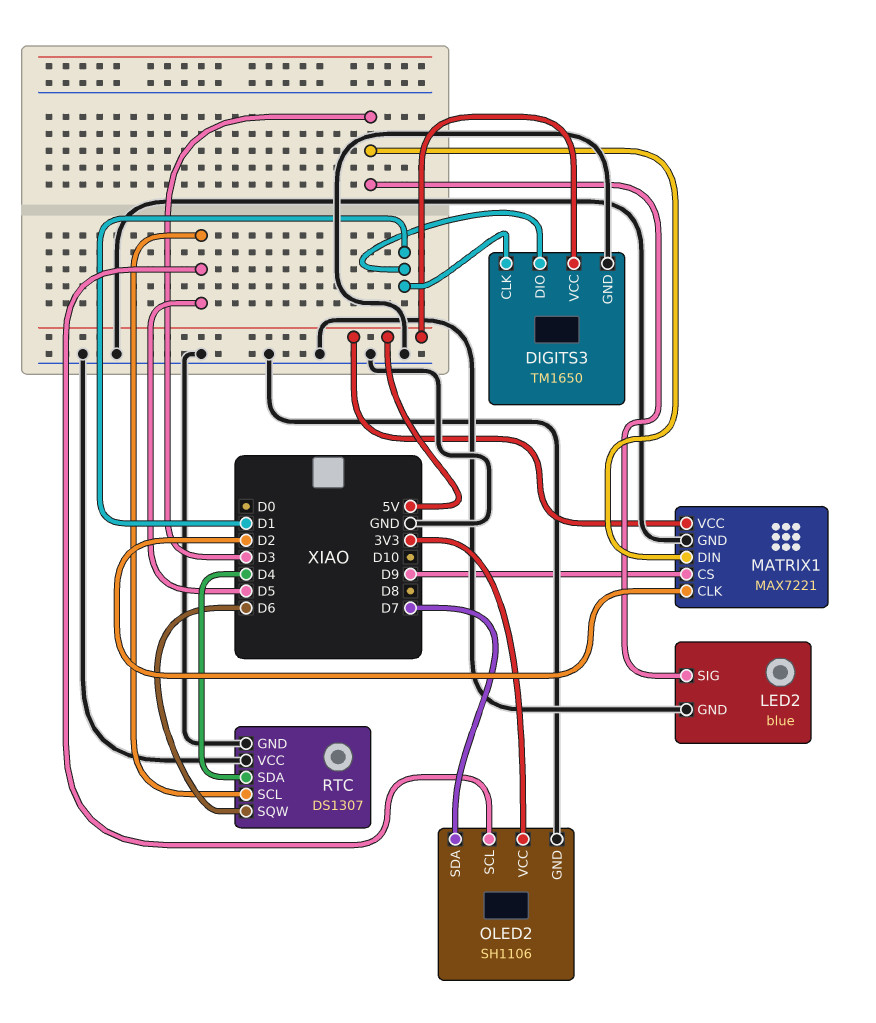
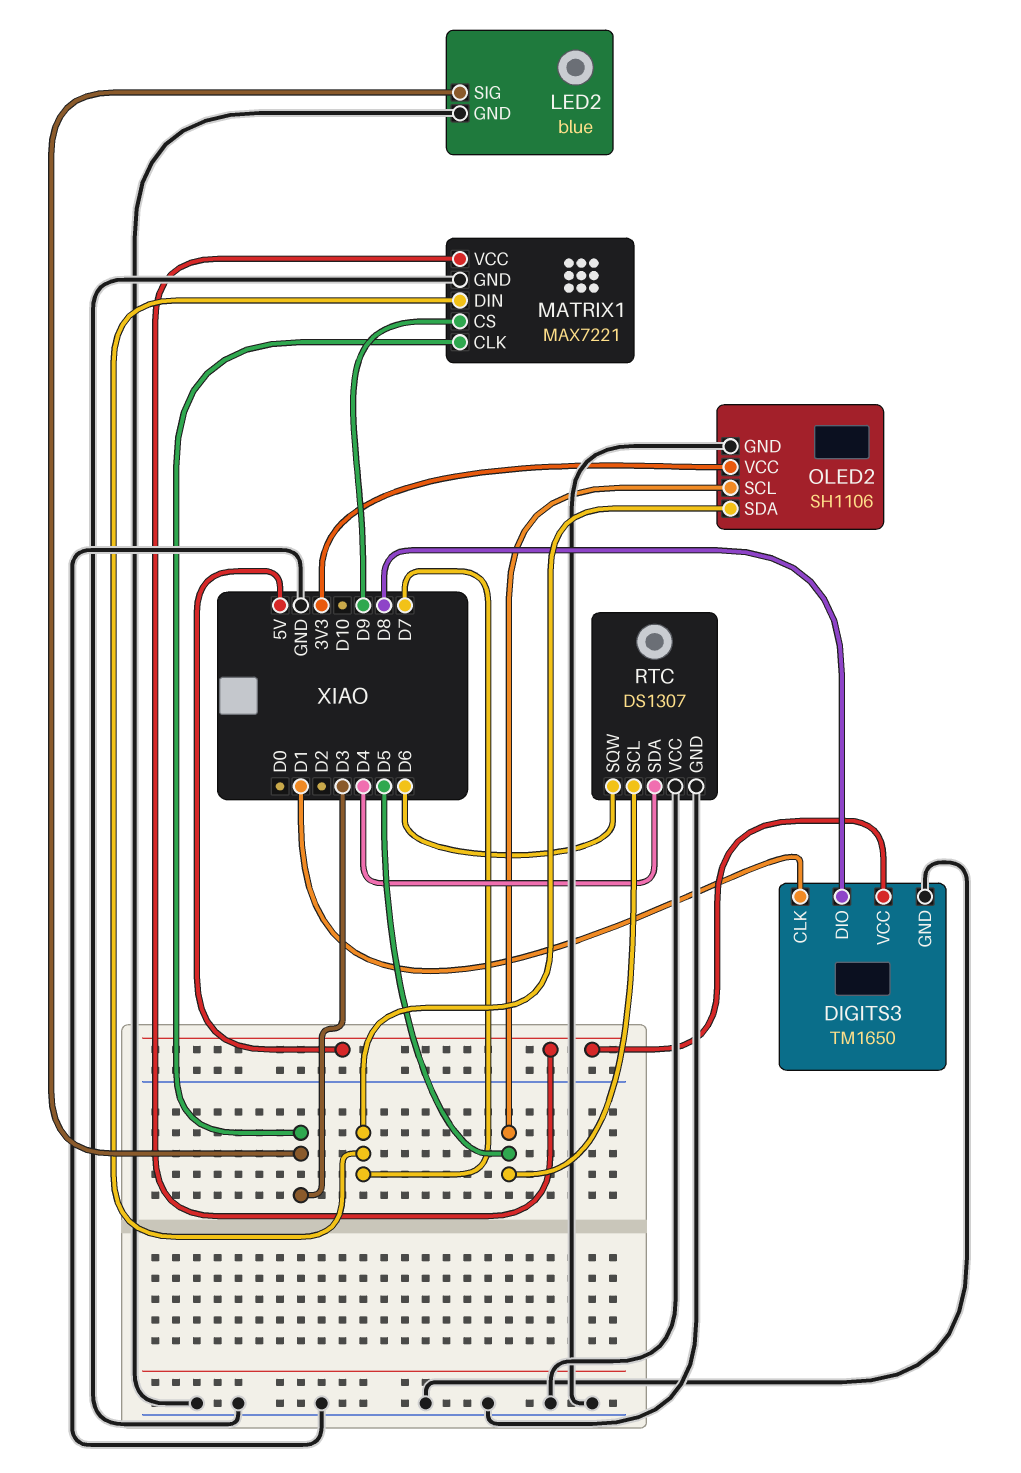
DIGITS3 pin DIO: D1 -> D8
MATRIX1 pin CLK: D2 -> D3
MATRIX1 pin DIN: D3 -> D7

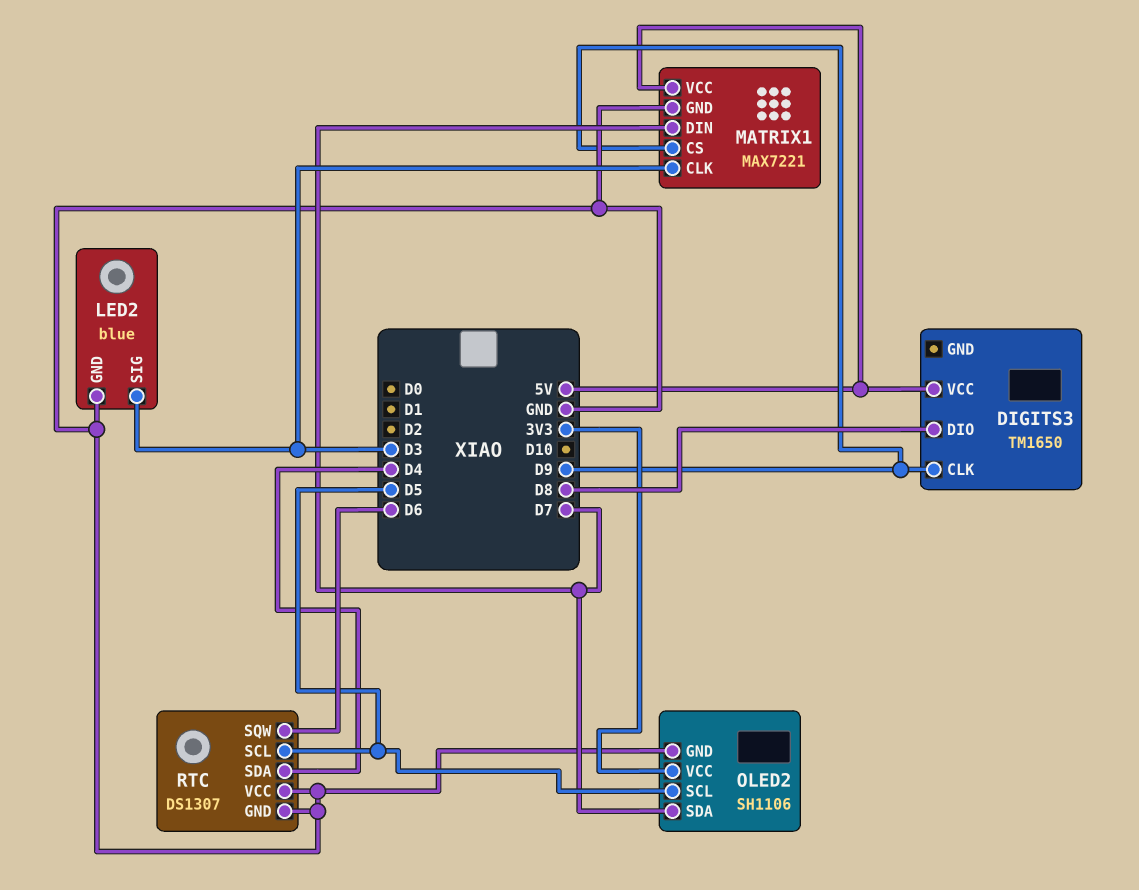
DIGITS3 pin CLK: D1 -> D9
DIGITS3 pin GND: GND -> none

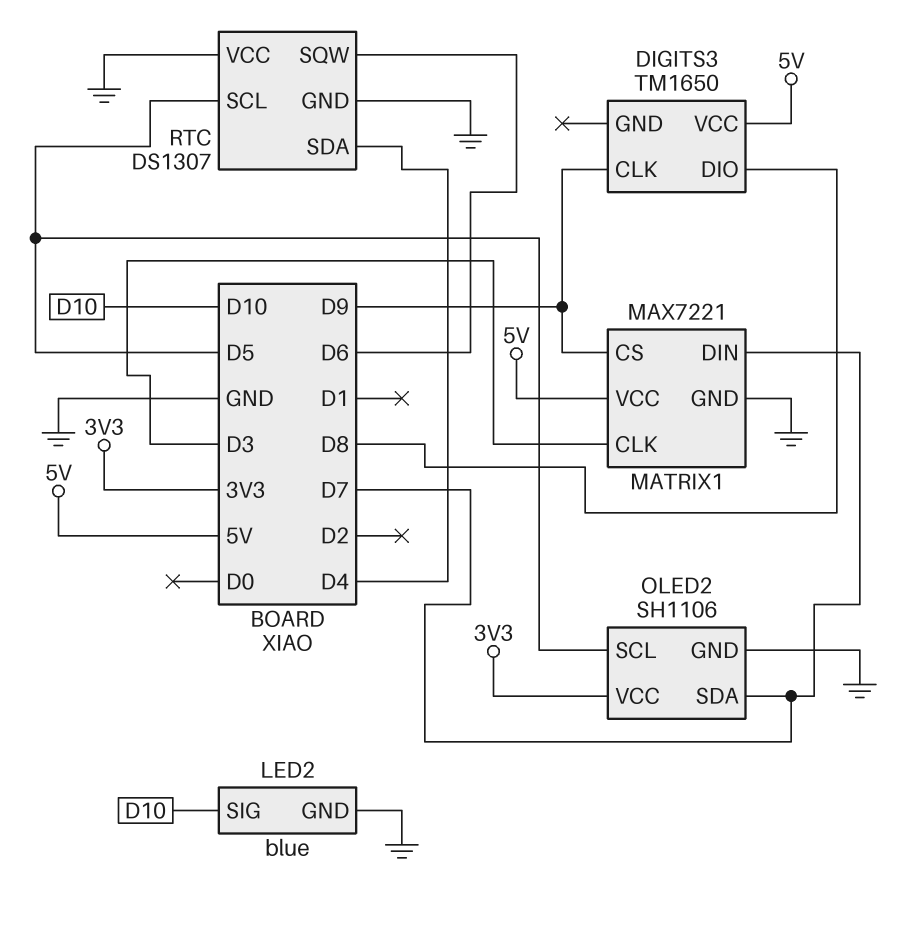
LED2 pin SIG: D3 -> D10

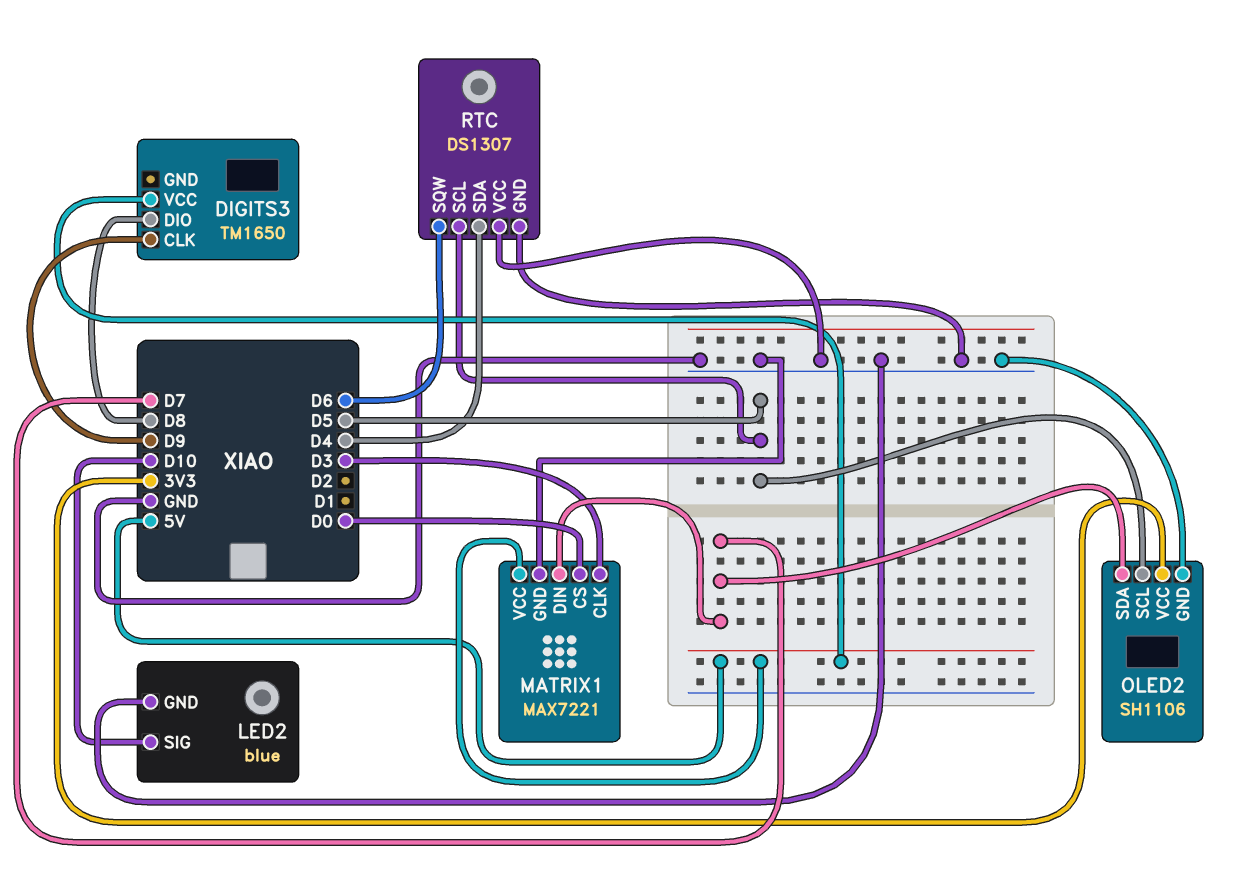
MATRIX1 pin CS: D9 -> D0

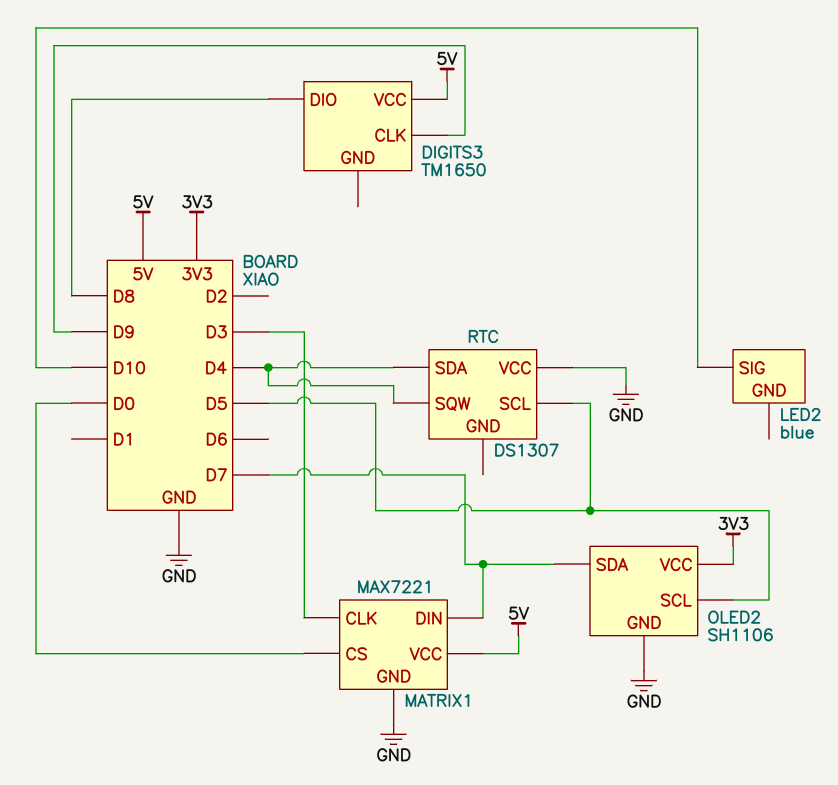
LED2 pin GND: GND -> none
RTC pin GND: GND -> none
RTC pin SQW: D6 -> D4

